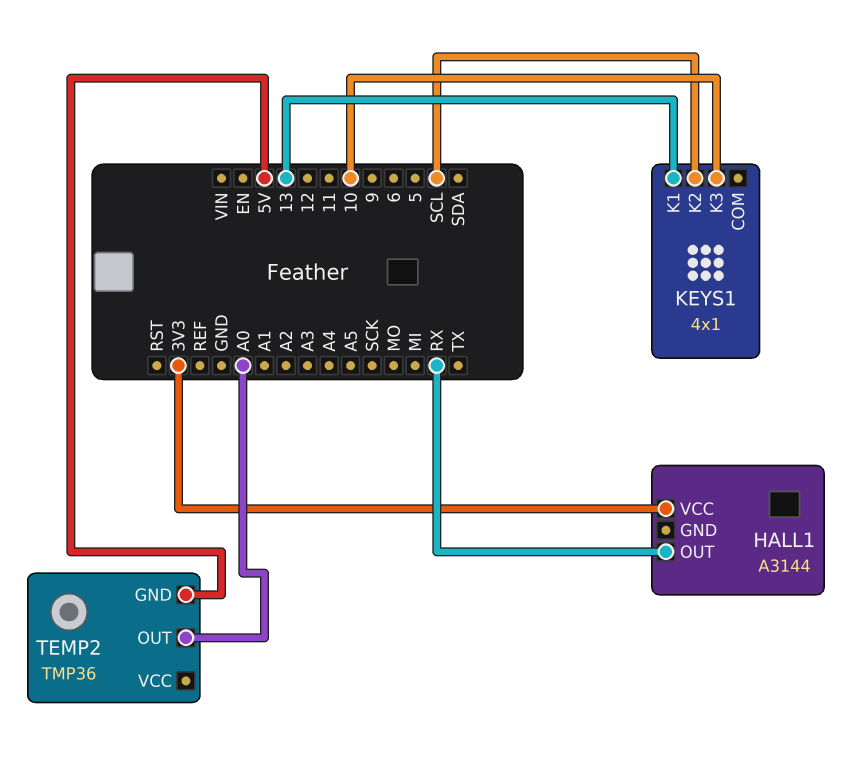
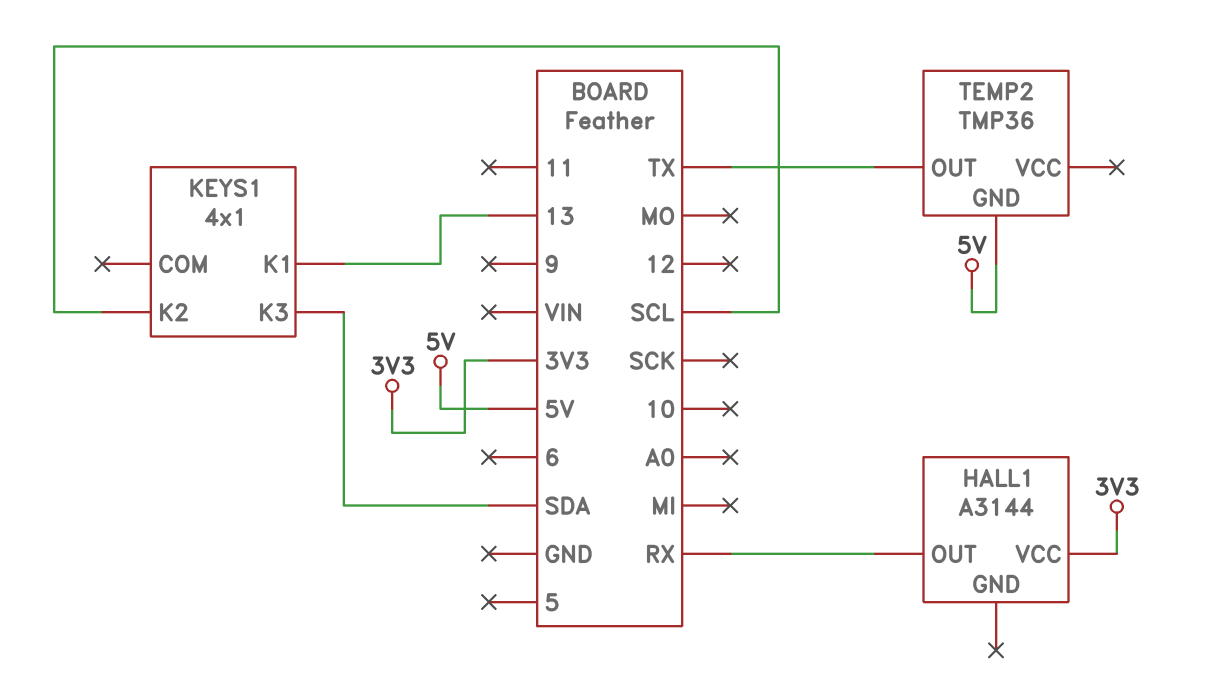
KEYS1 pin K3: 10 -> SDA
TEMP2 pin OUT: A0 -> TX

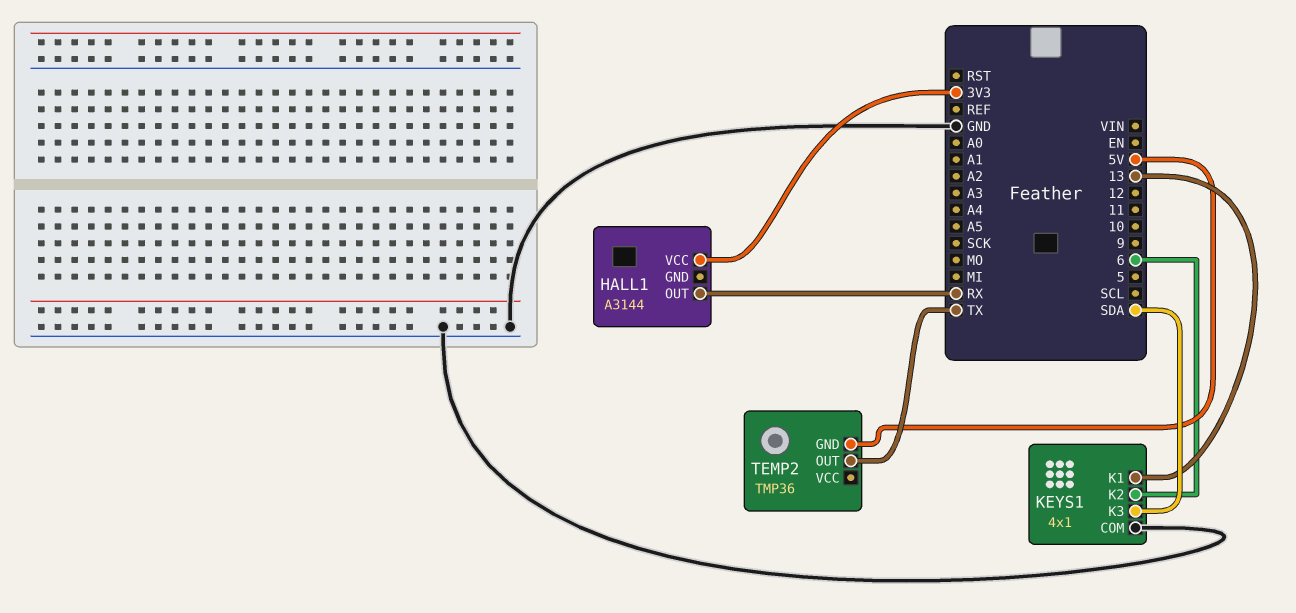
KEYS1 pin COM: none -> GND
KEYS1 pin K2: SCL -> 6

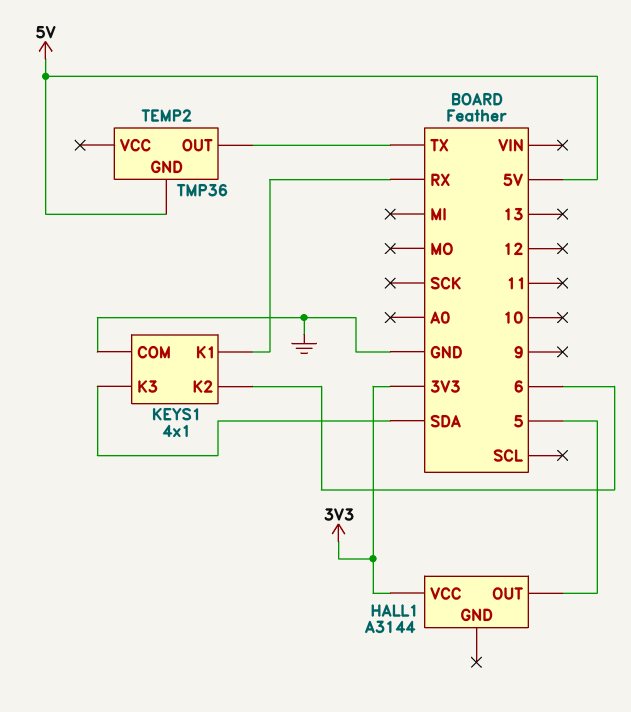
HALL1 pin OUT: RX -> 5
KEYS1 pin K1: 13 -> RX

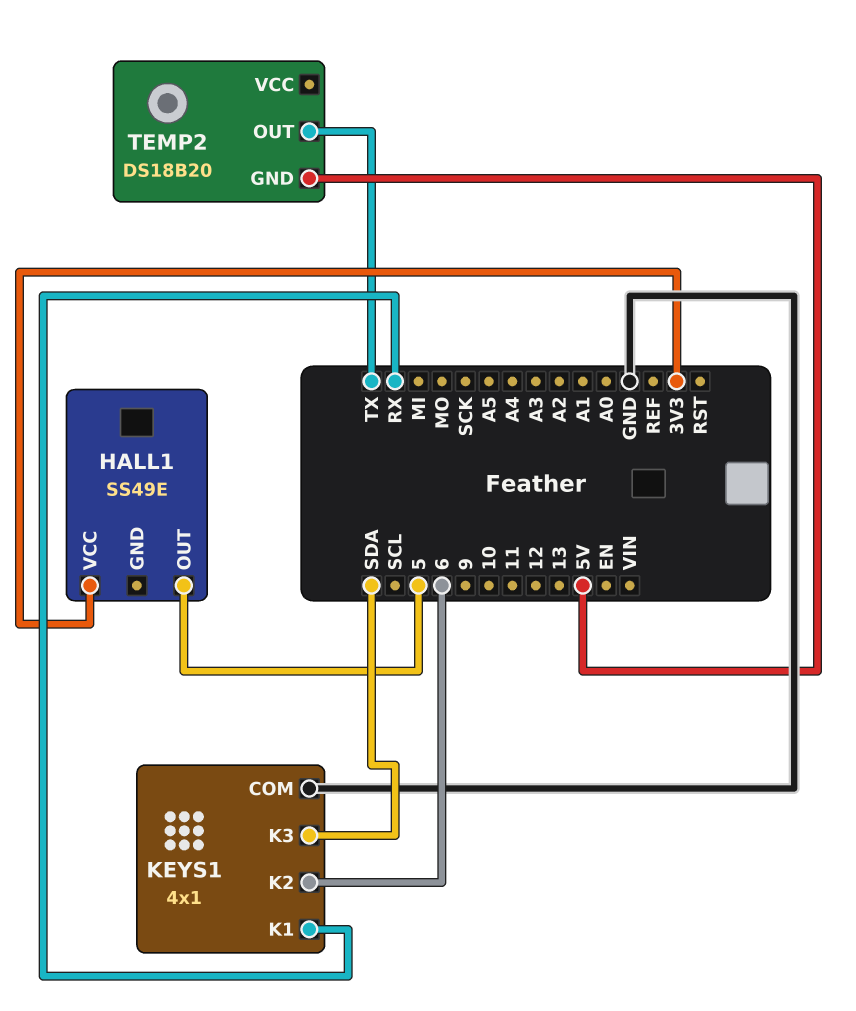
HALL1: A3144 -> SS49E
TEMP2: TMP36 -> DS18B20

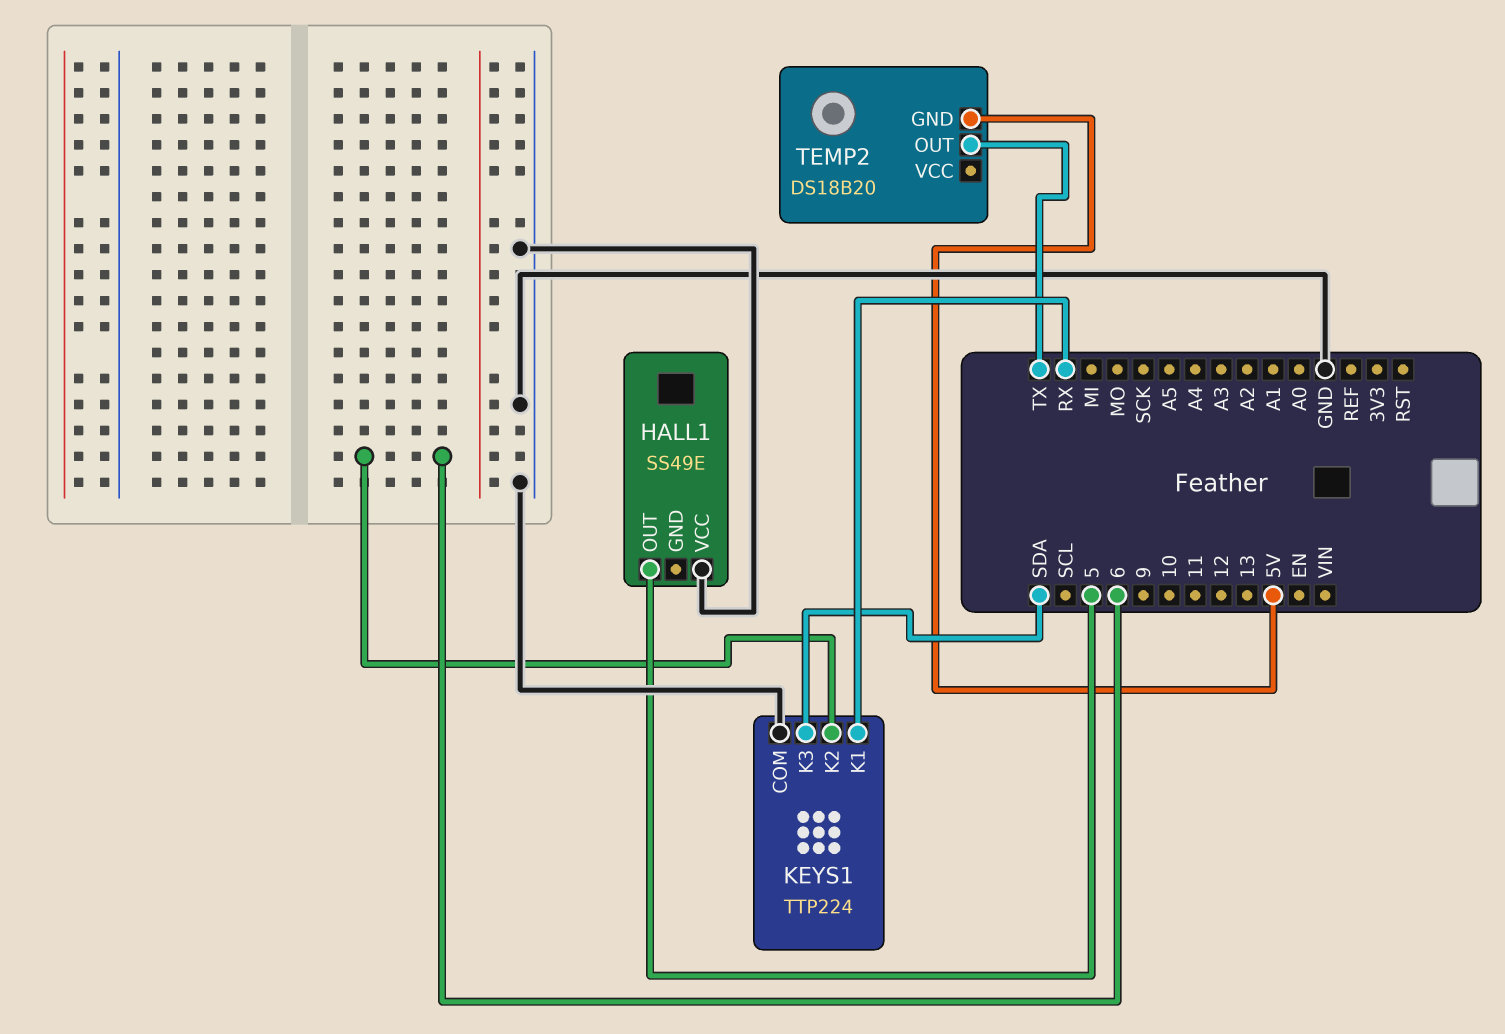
HALL1 pin VCC: 3V3 -> GND
KEYS1: 4x1 -> TTP224

